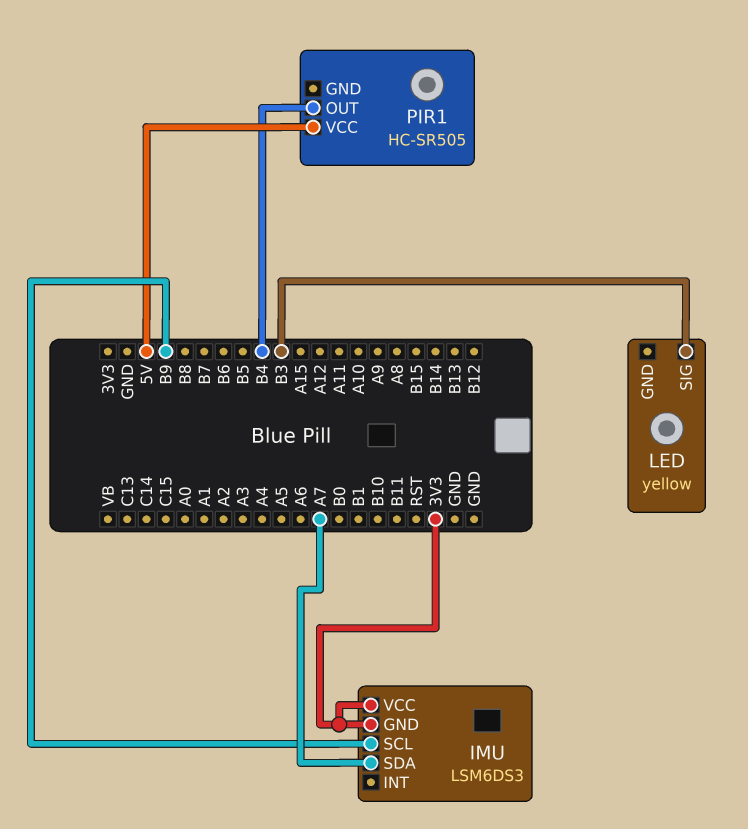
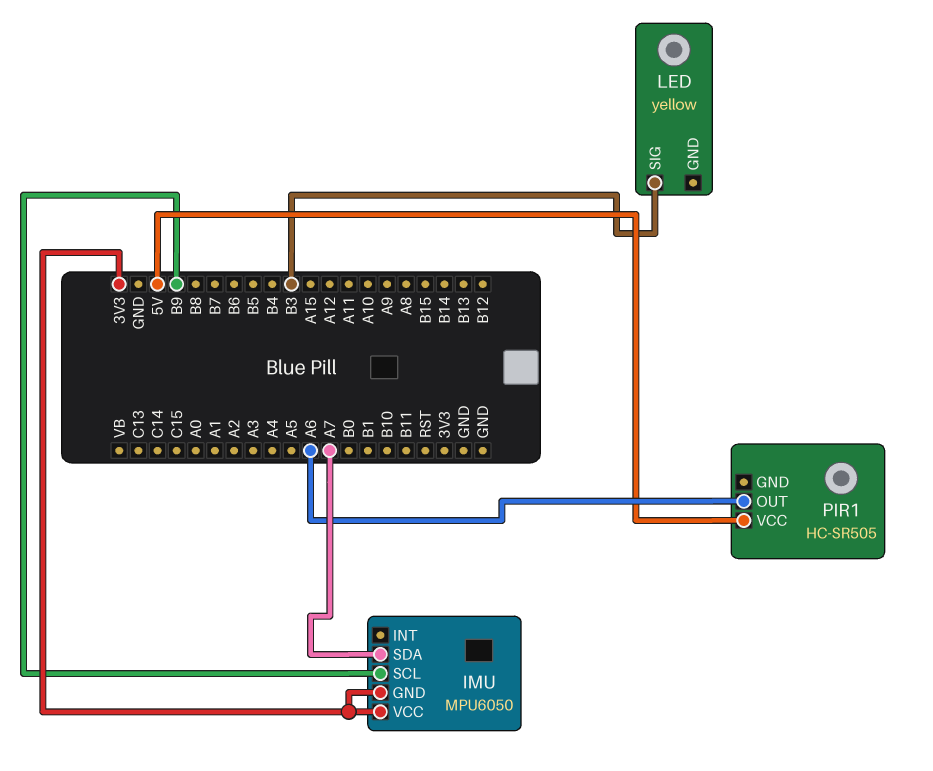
IMU: LSM6DS3 -> MPU6050
PIR1 pin OUT: B4 -> A6

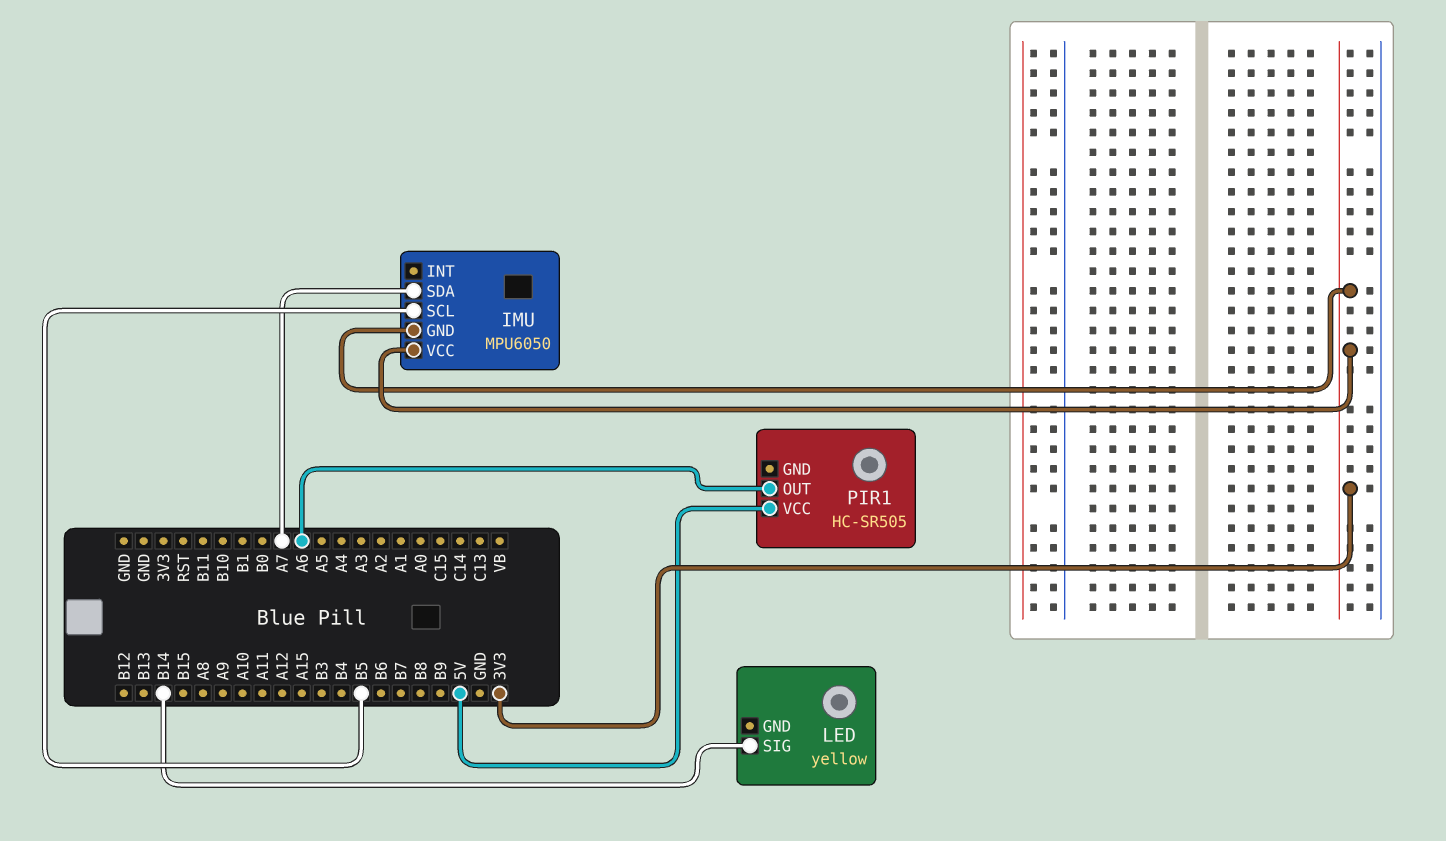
IMU pin SCL: B9 -> B5
LED pin SIG: B3 -> B14

